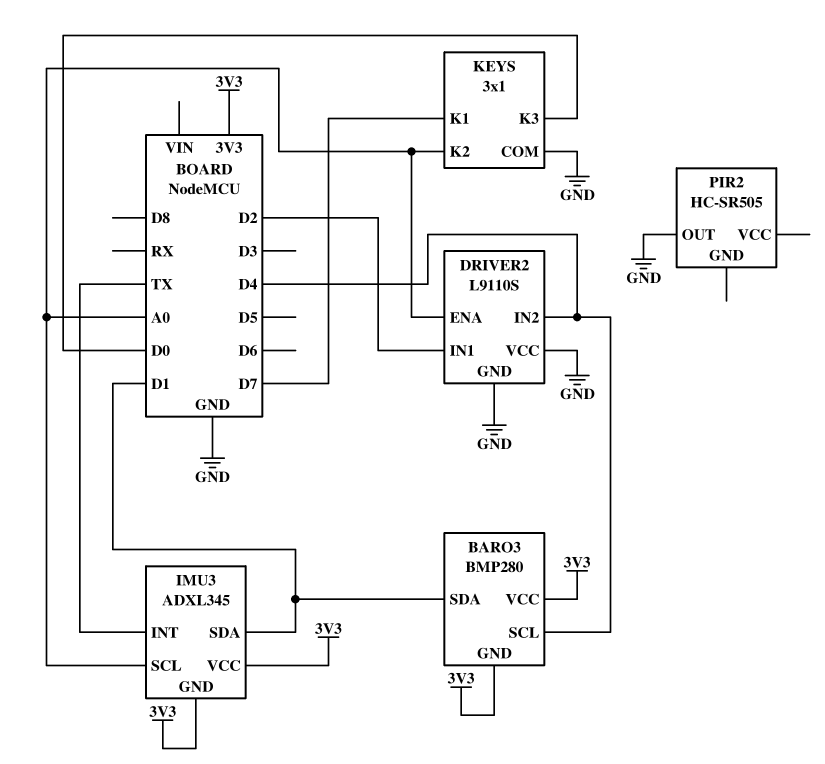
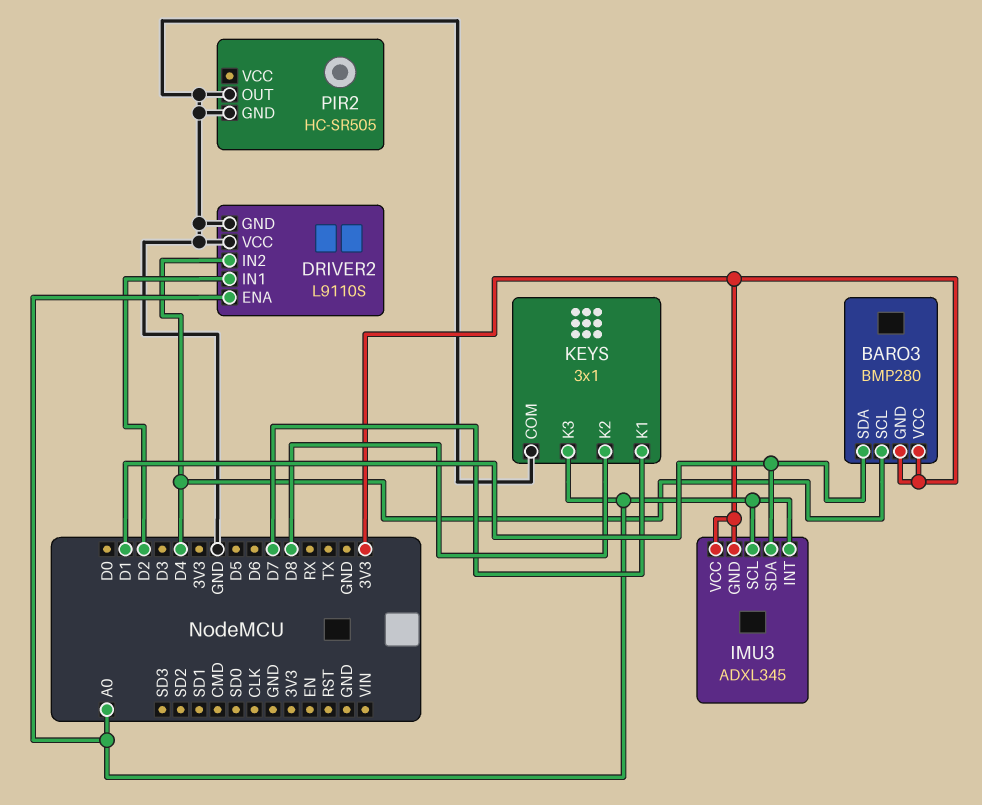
IMU3 pin INT: TX -> A0
KEYS pin K2: A0 -> D8
KEYS pin K3: D0 -> A0
PIR2 pin GND: none -> GND

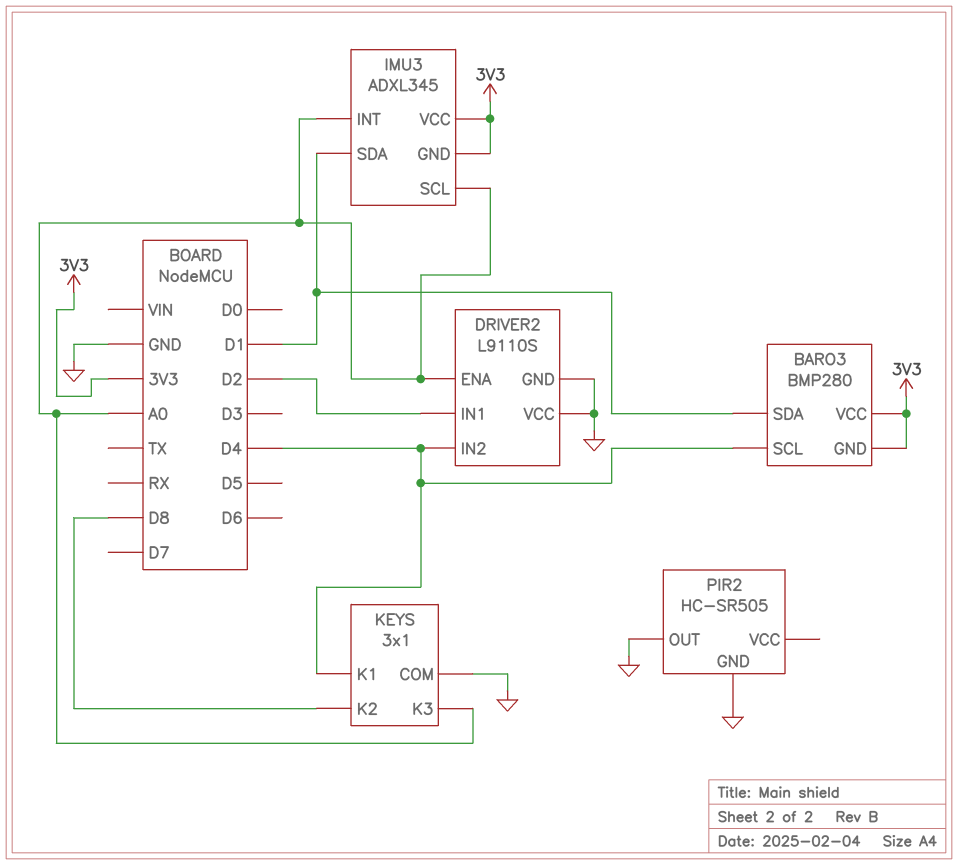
KEYS pin K1: D7 -> D4

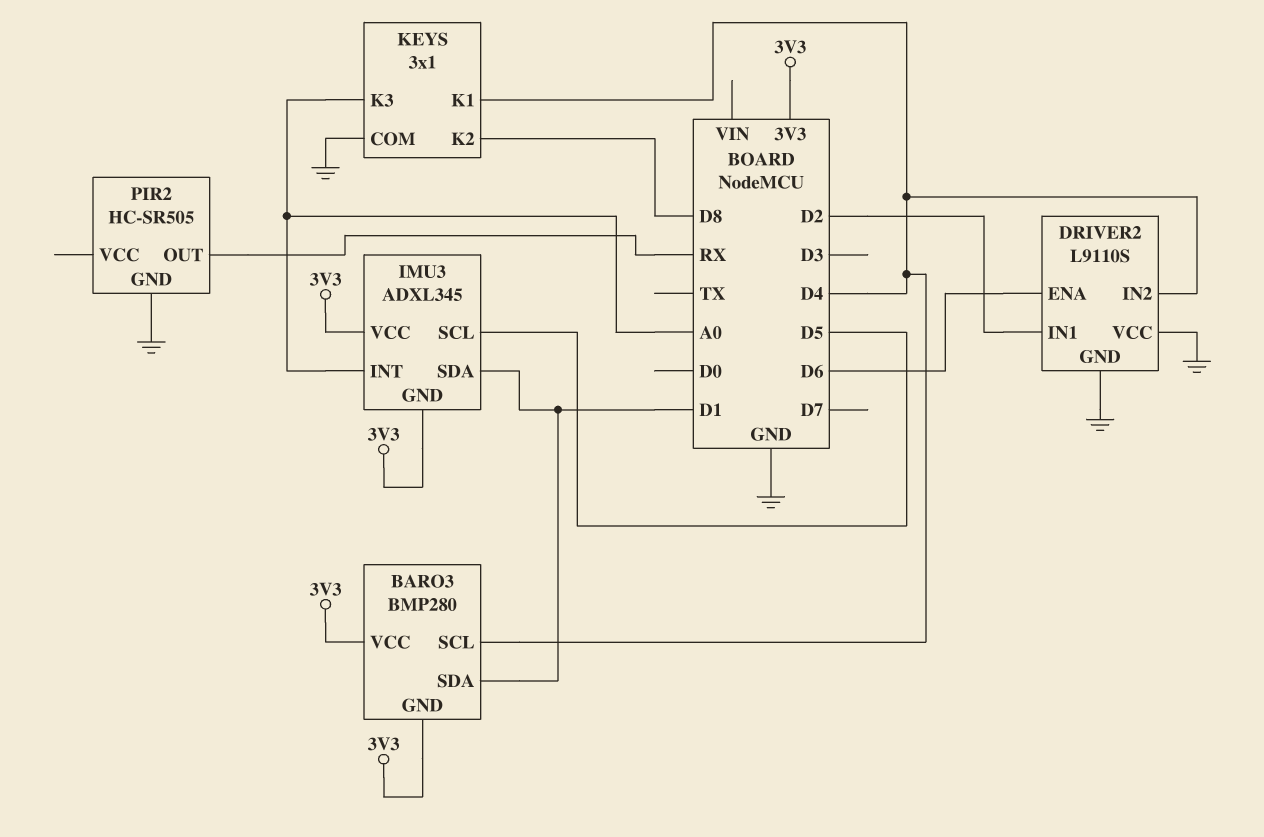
DRIVER2 pin ENA: A0 -> D6
IMU3 pin SCL: A0 -> D5
PIR2 pin OUT: GND -> RX

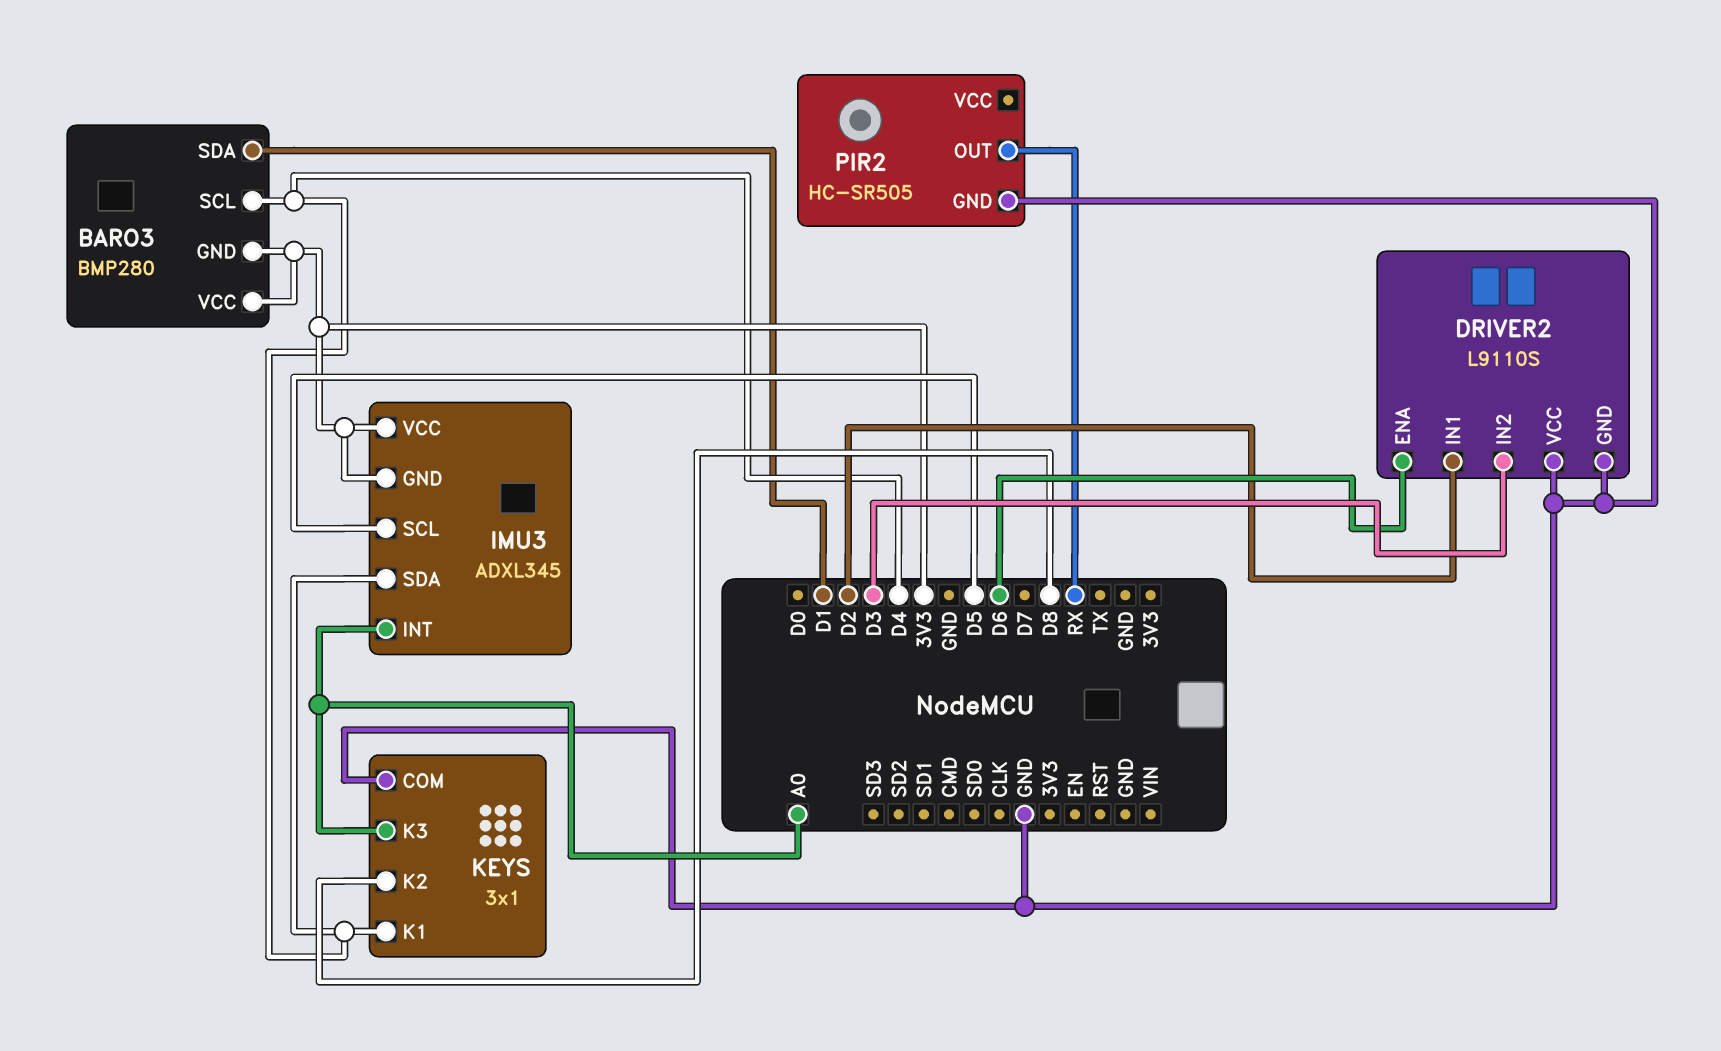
DRIVER2 pin IN2: D4 -> D3
IMU3 pin SDA: D1 -> D4

